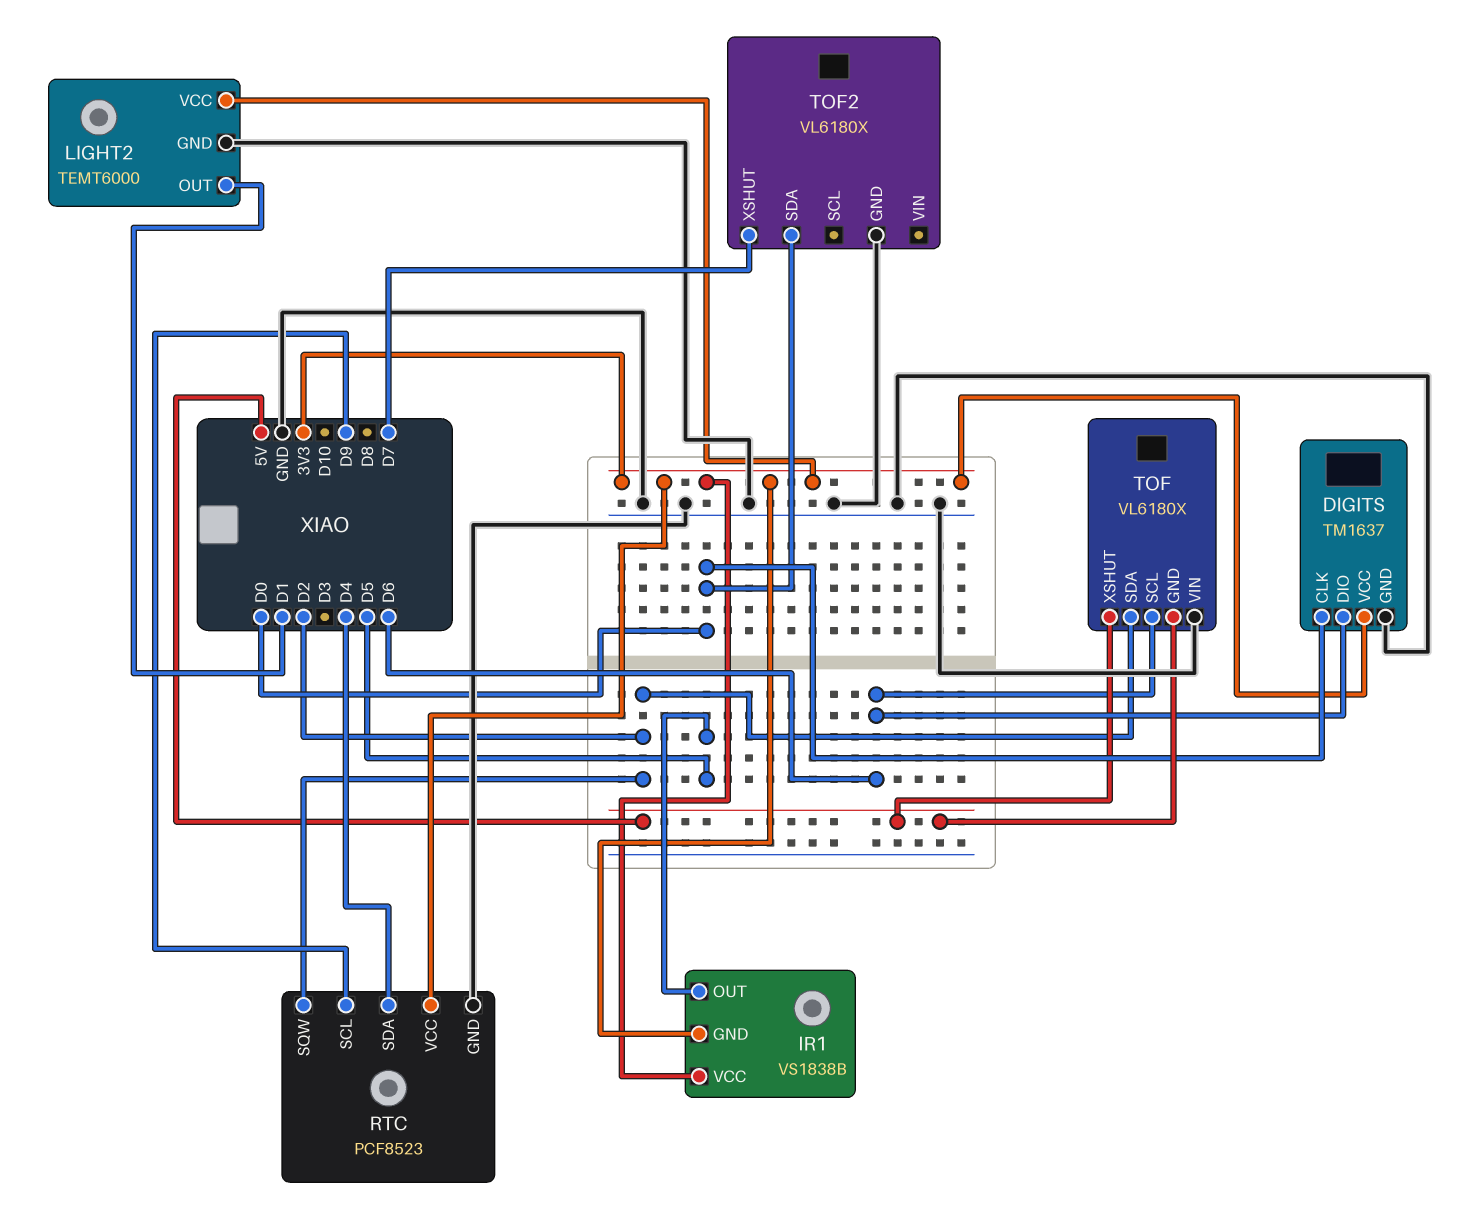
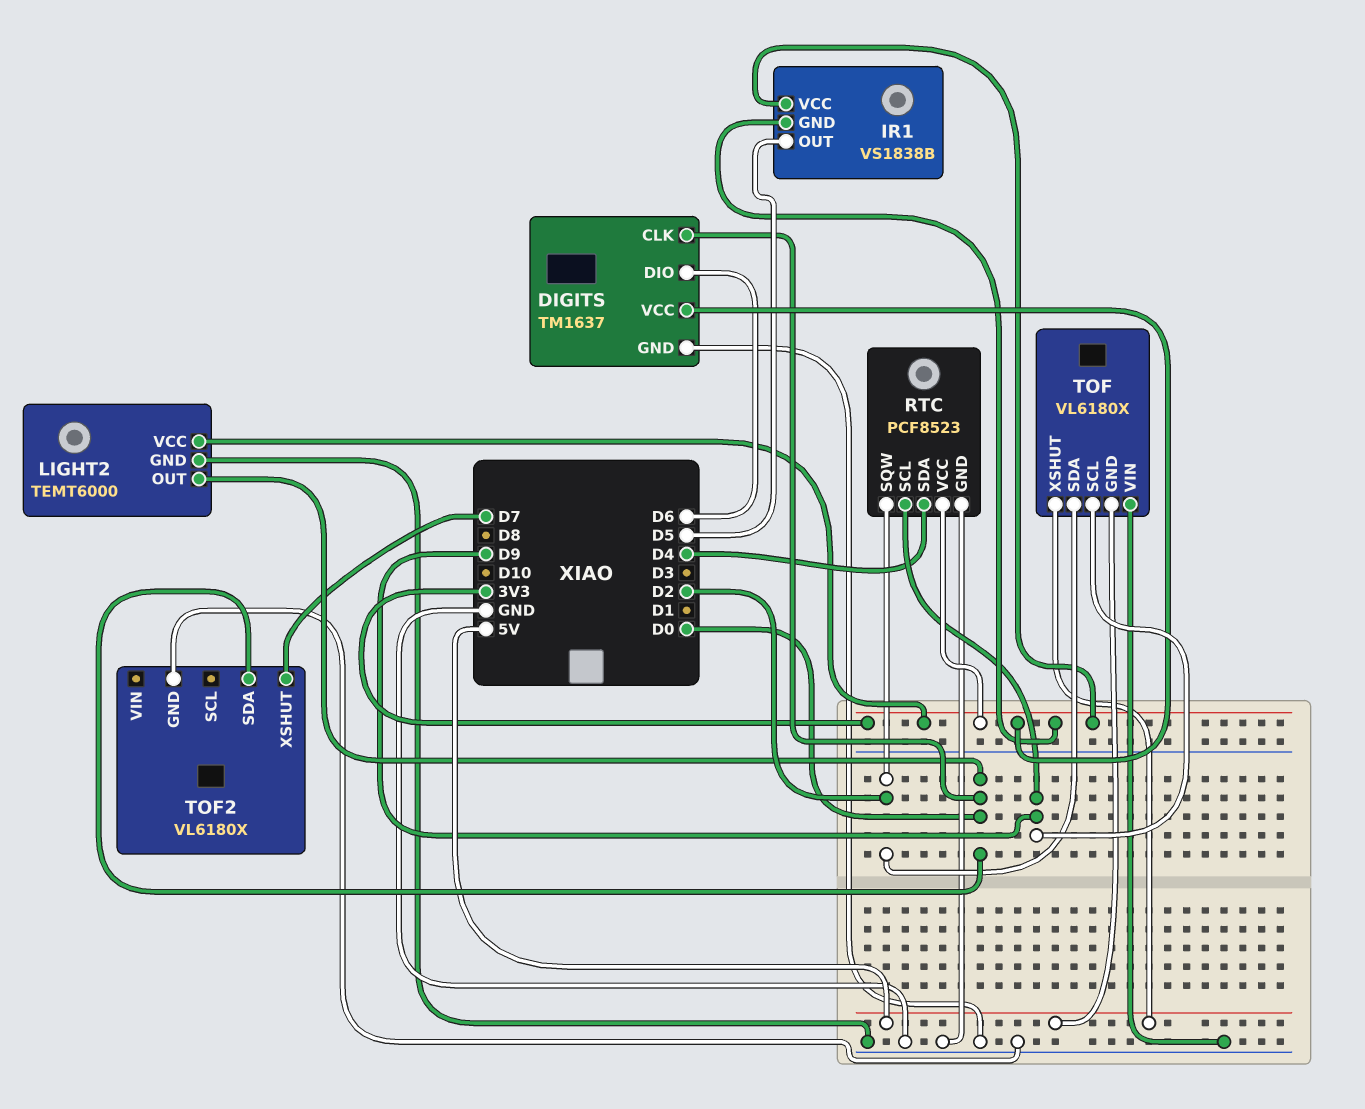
LIGHT2 pin OUT: D1 -> D0
TOF pin SCL: D6 -> D9

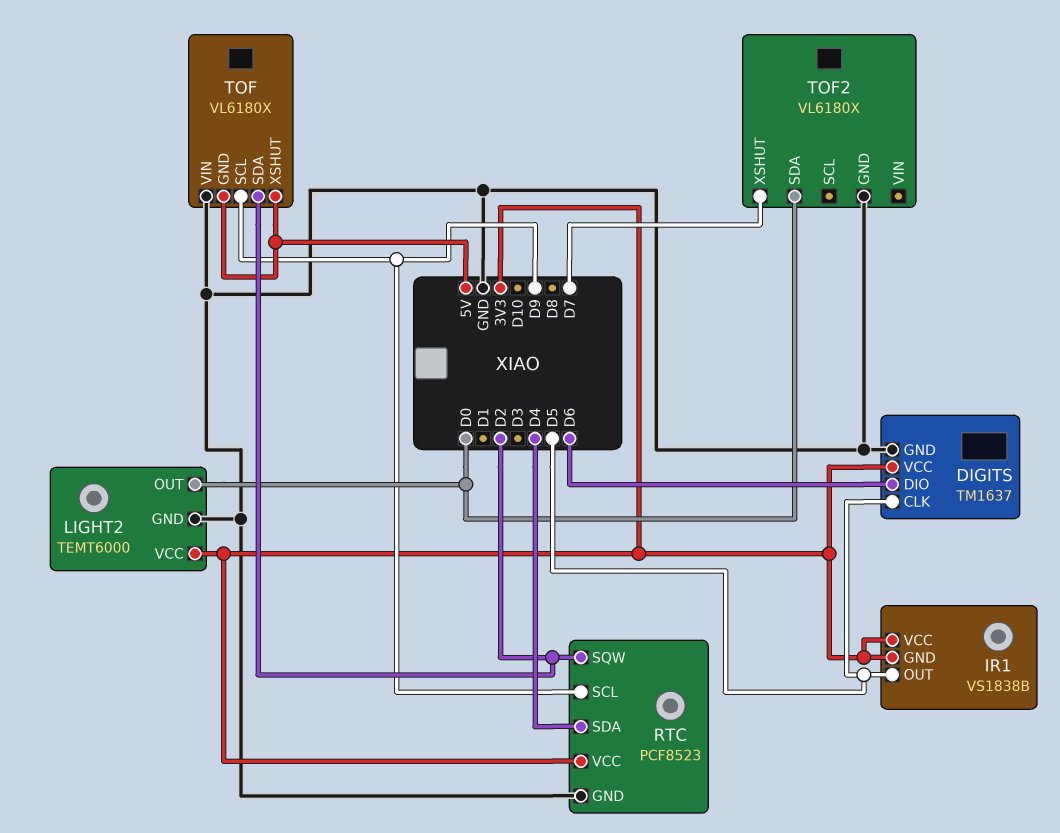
DIGITS pin CLK: D0 -> D5

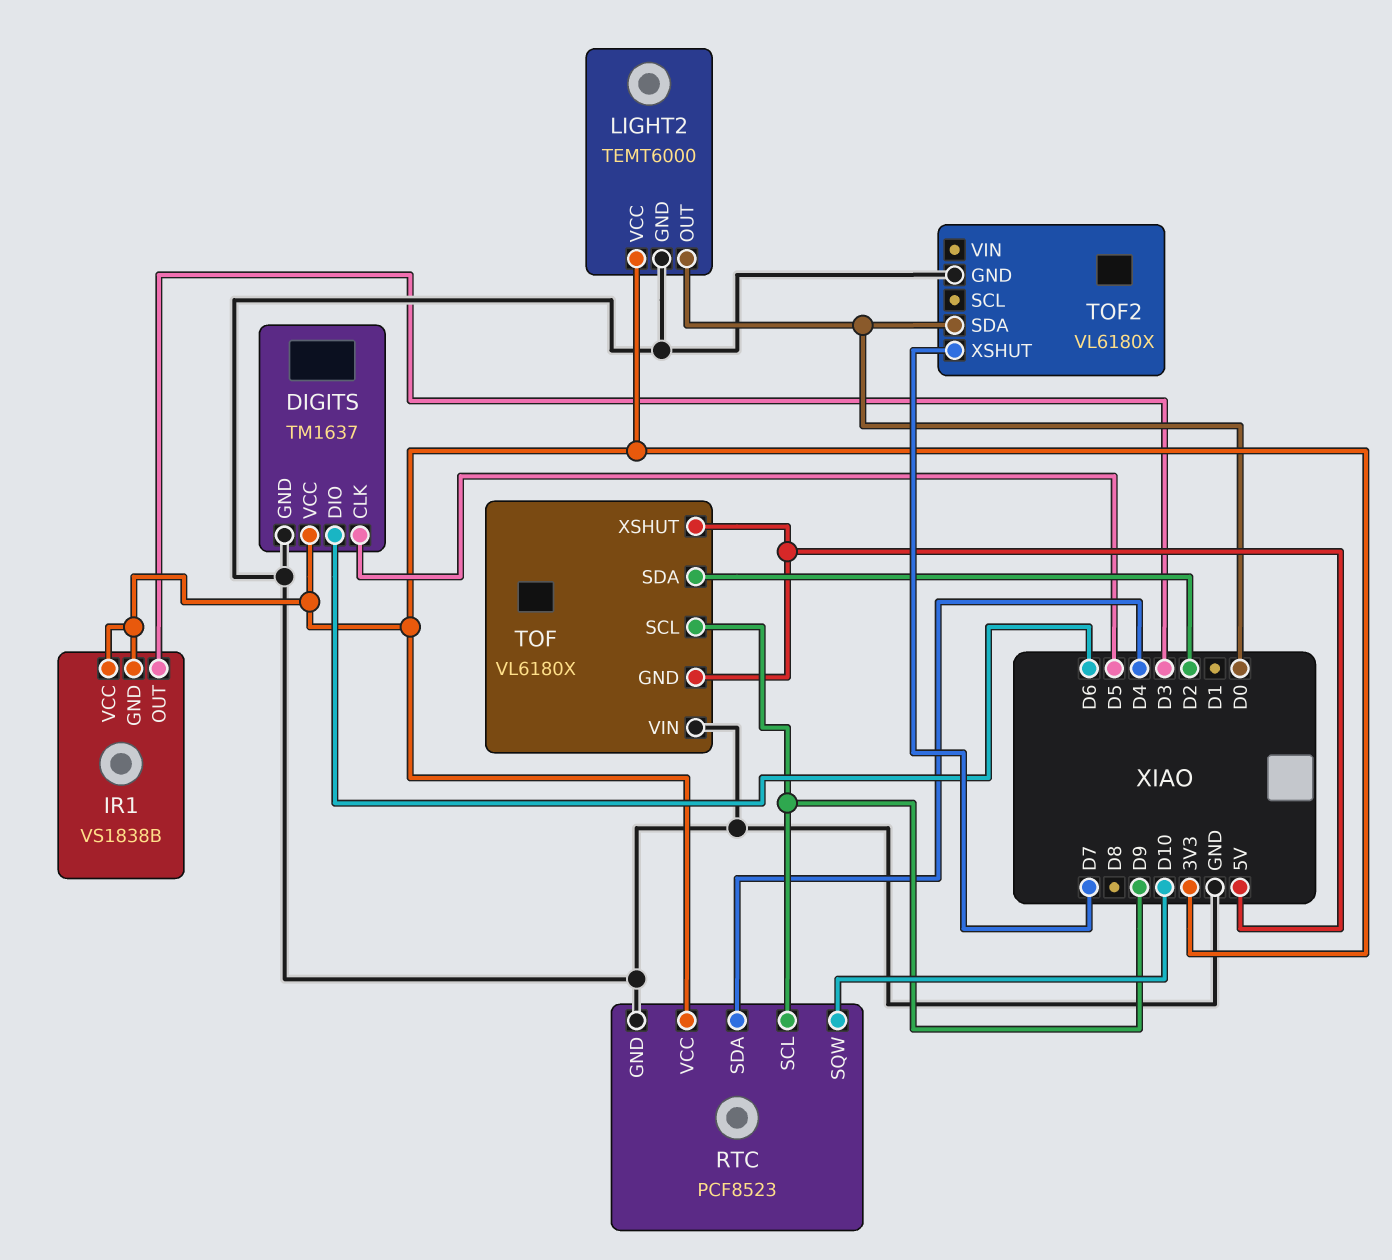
IR1 pin OUT: D5 -> D3
RTC pin SQW: D2 -> D10

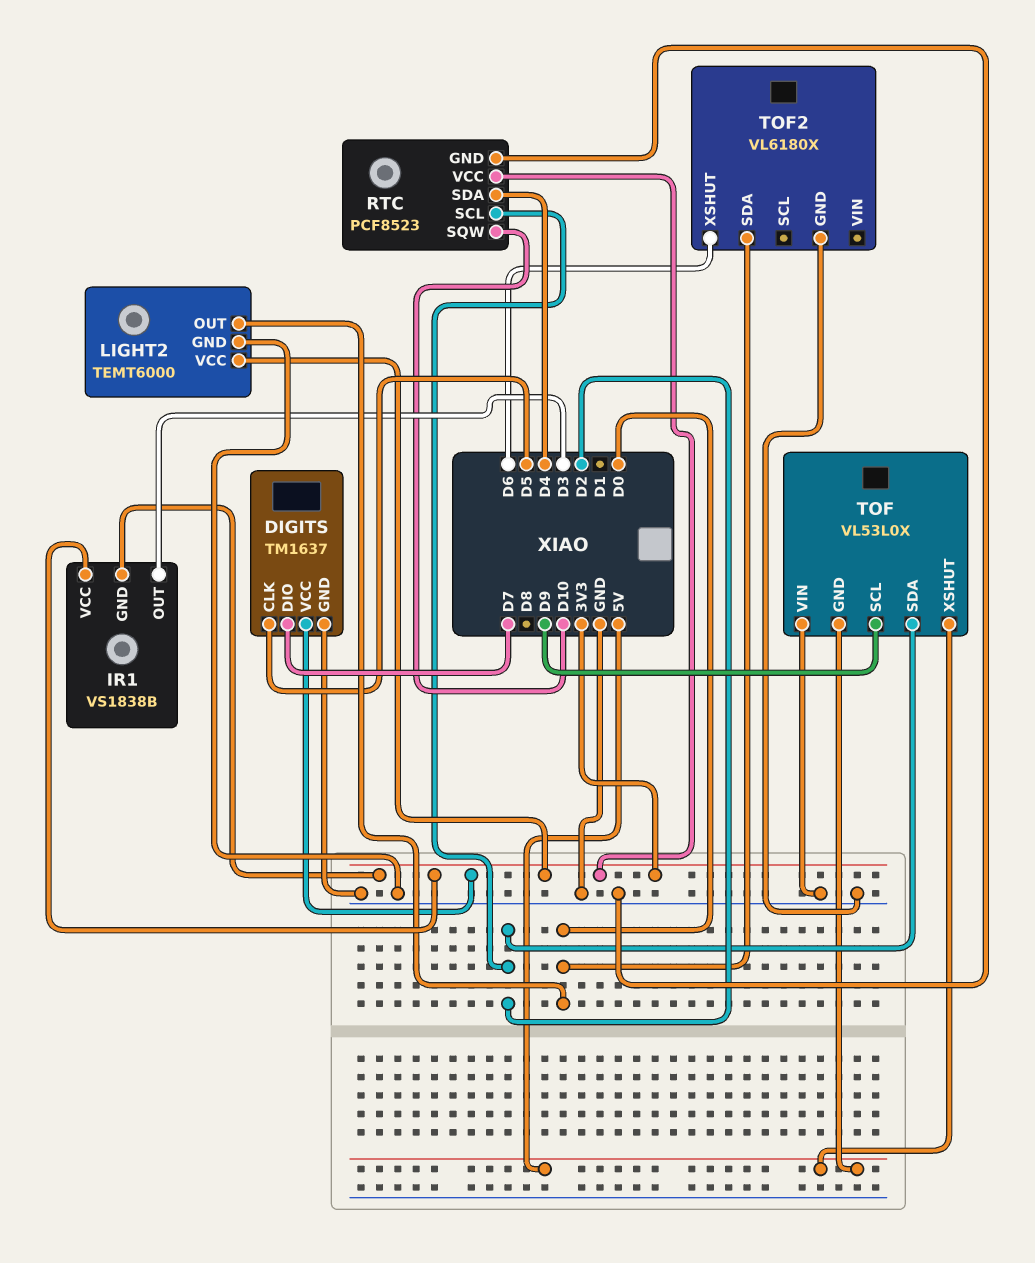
DIGITS pin DIO: D6 -> D7
RTC pin SCL: D9 -> D2
TOF: VL6180X -> VL53L0X
TOF2 pin XSHUT: D7 -> D6

